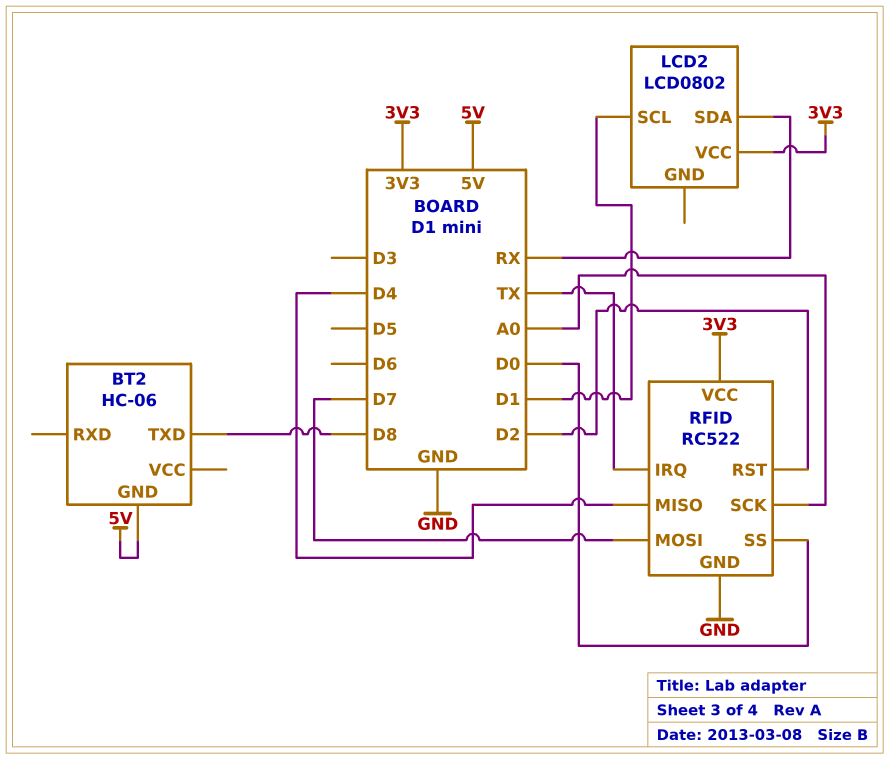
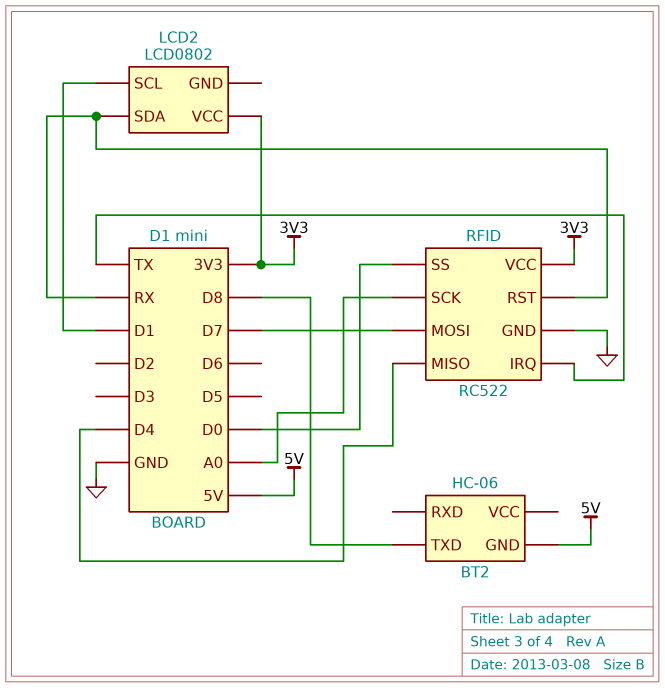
RFID pin RST: D2 -> RX

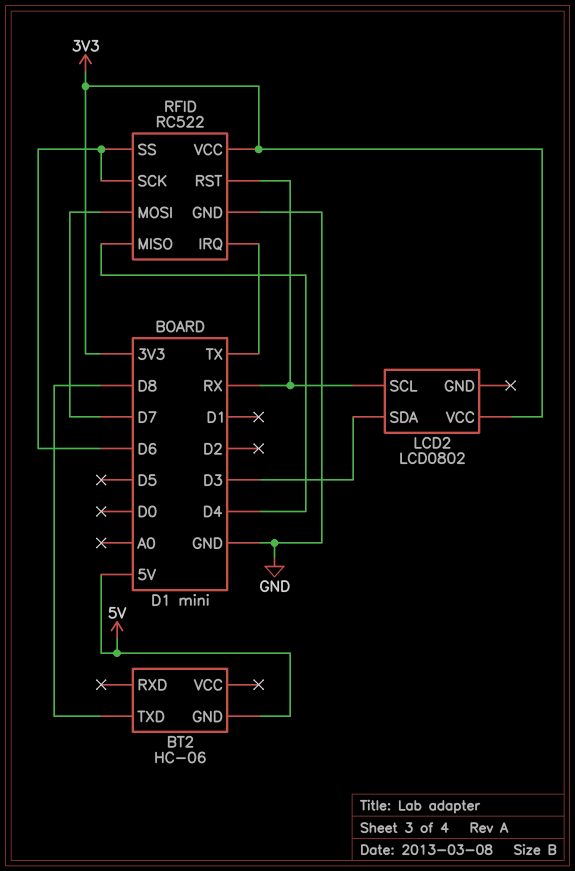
LCD2 pin SCL: D1 -> RX
LCD2 pin SDA: RX -> D3
RFID pin SCK: A0 -> D6
RFID pin SS: D0 -> D6

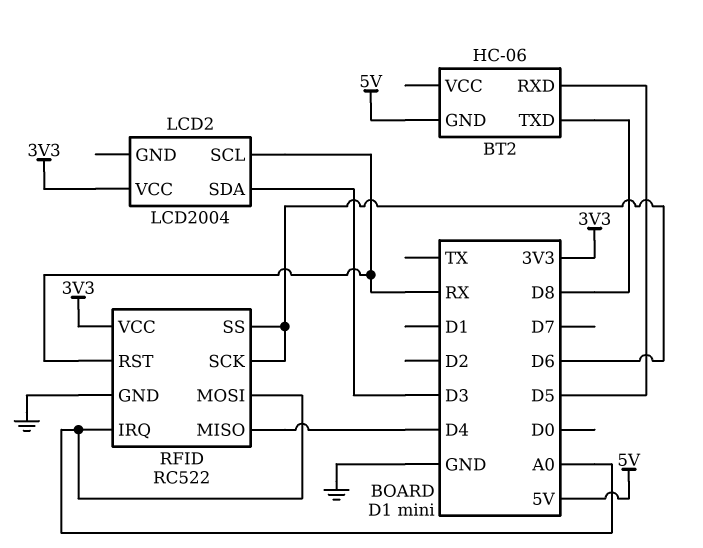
BT2 pin RXD: none -> D5
LCD2: LCD0802 -> LCD2004
RFID pin IRQ: TX -> A0
RFID pin MOSI: D7 -> A0

